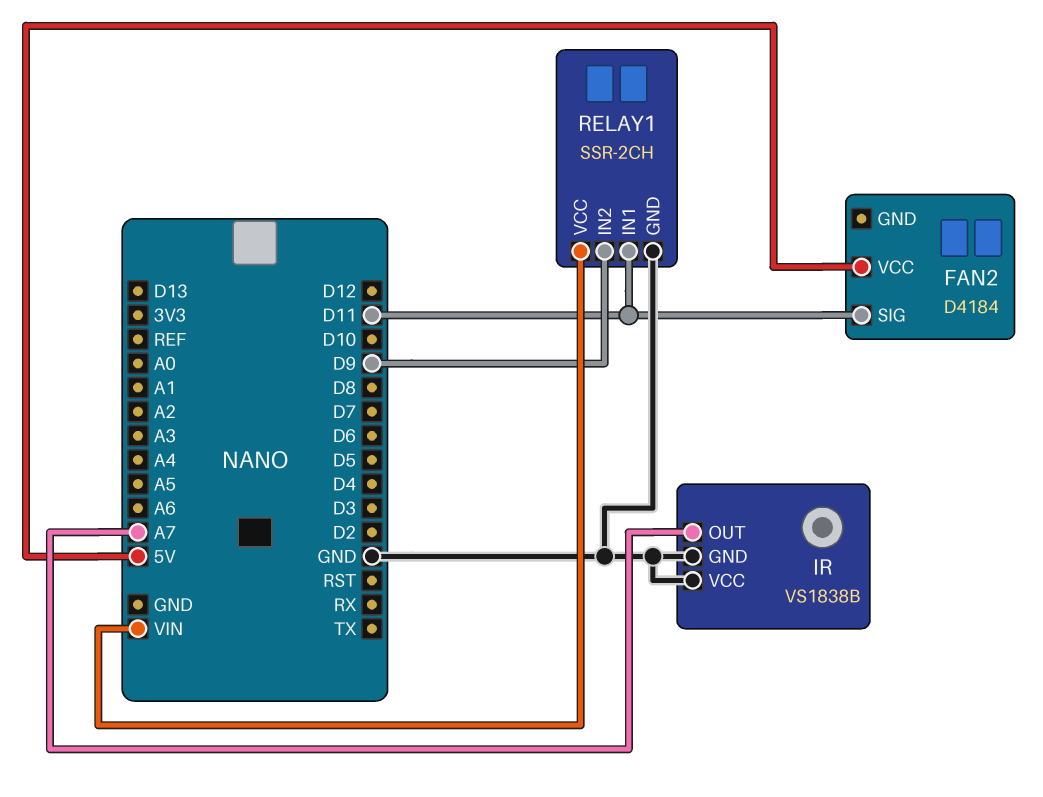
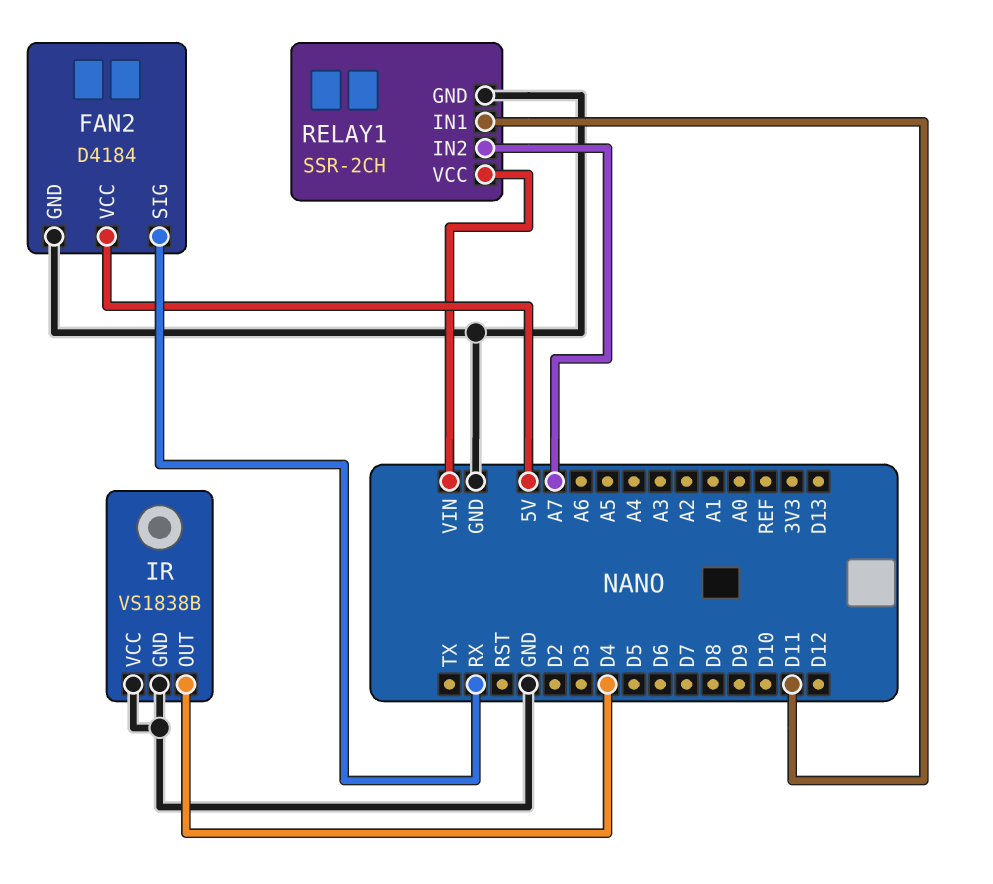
FAN2 pin GND: none -> GND
FAN2 pin SIG: D11 -> RX
IR pin OUT: A7 -> D4
RELAY1 pin IN2: D9 -> A7

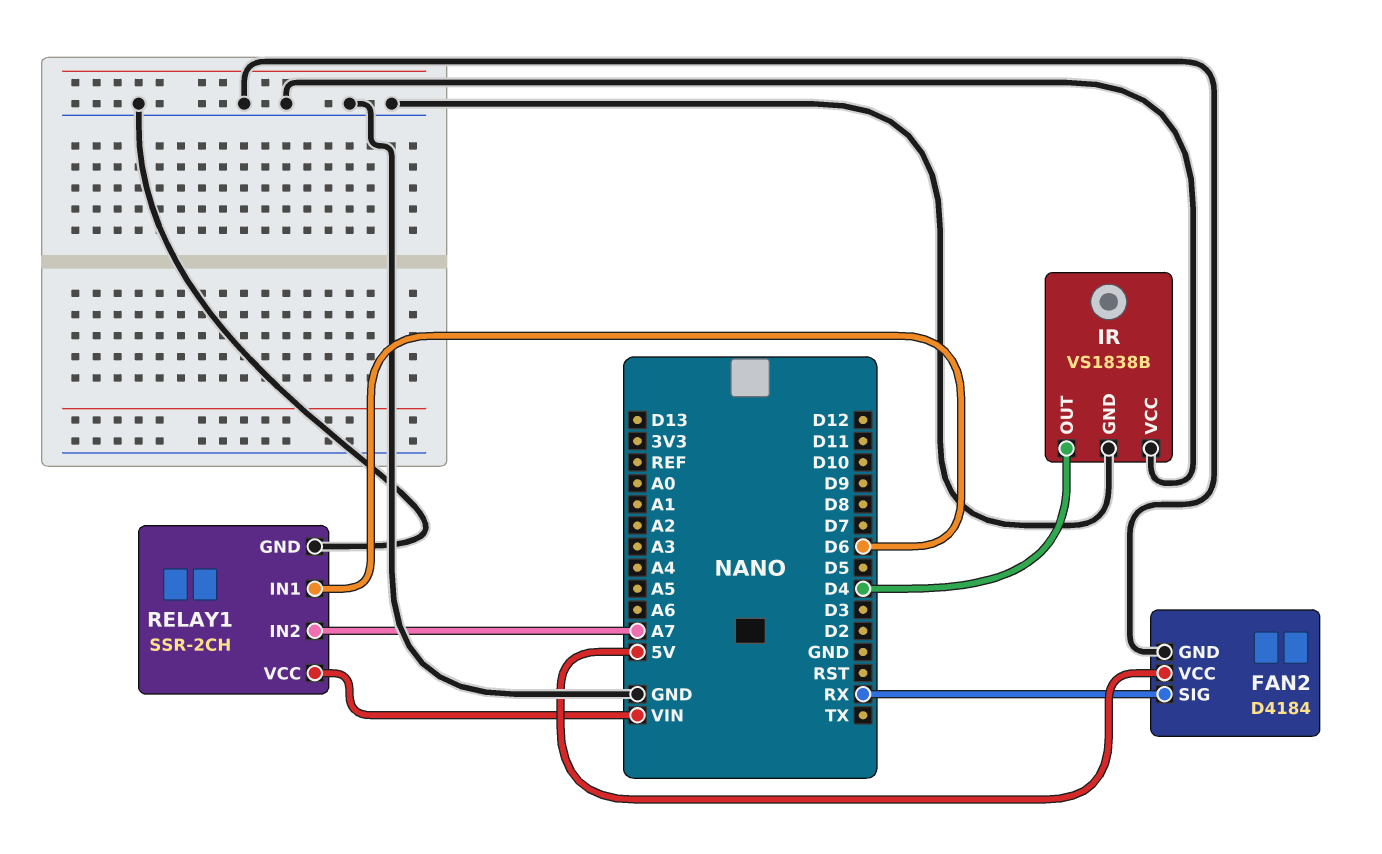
RELAY1 pin IN1: D11 -> D6

